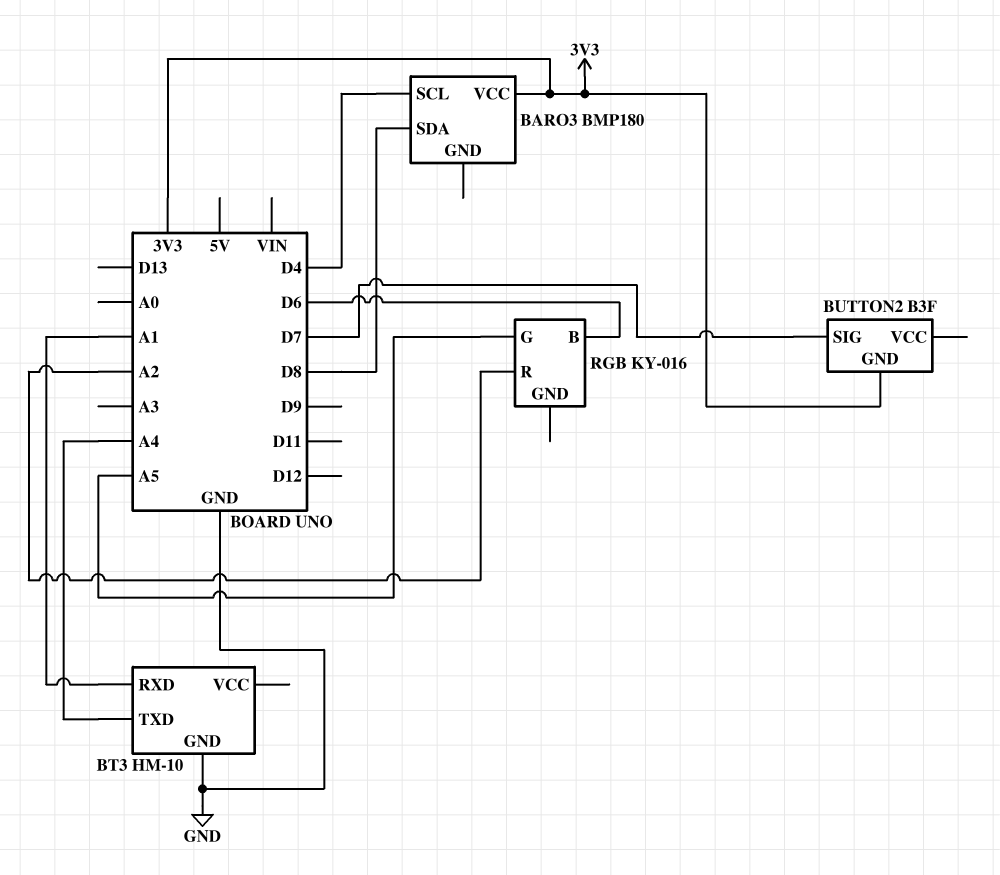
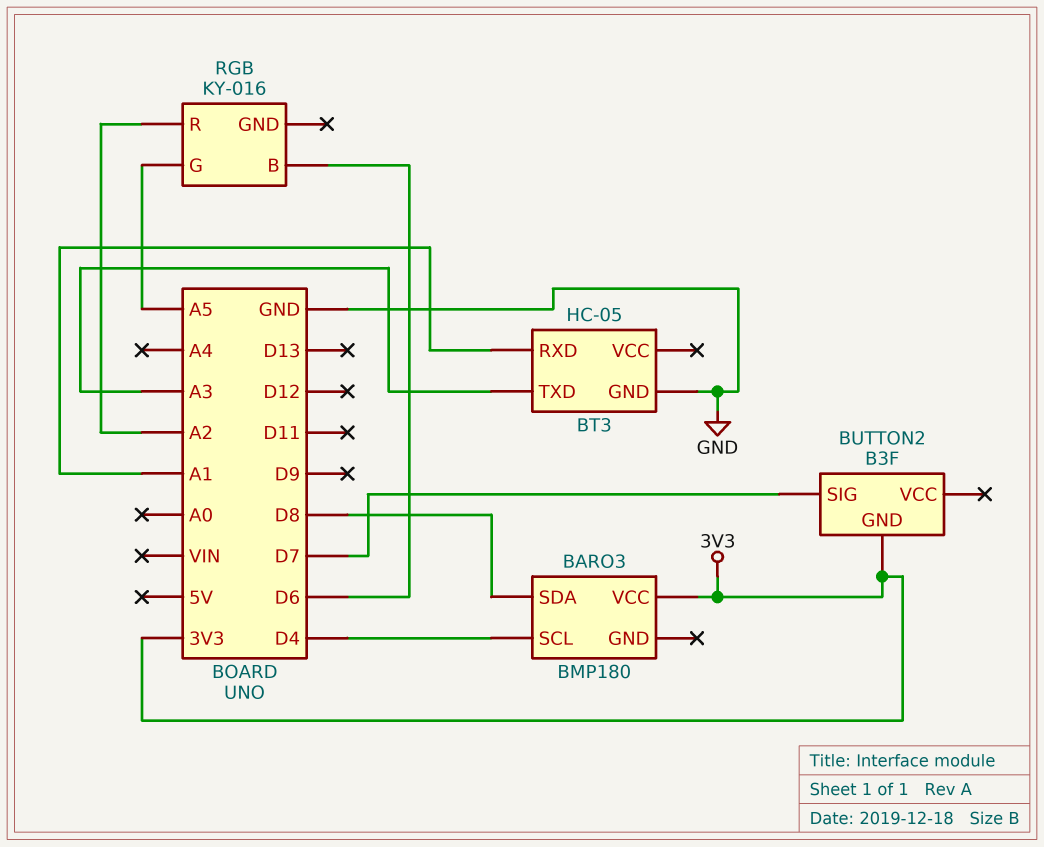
BT3: HM-10 -> HC-05
BT3 pin TXD: A4 -> A3

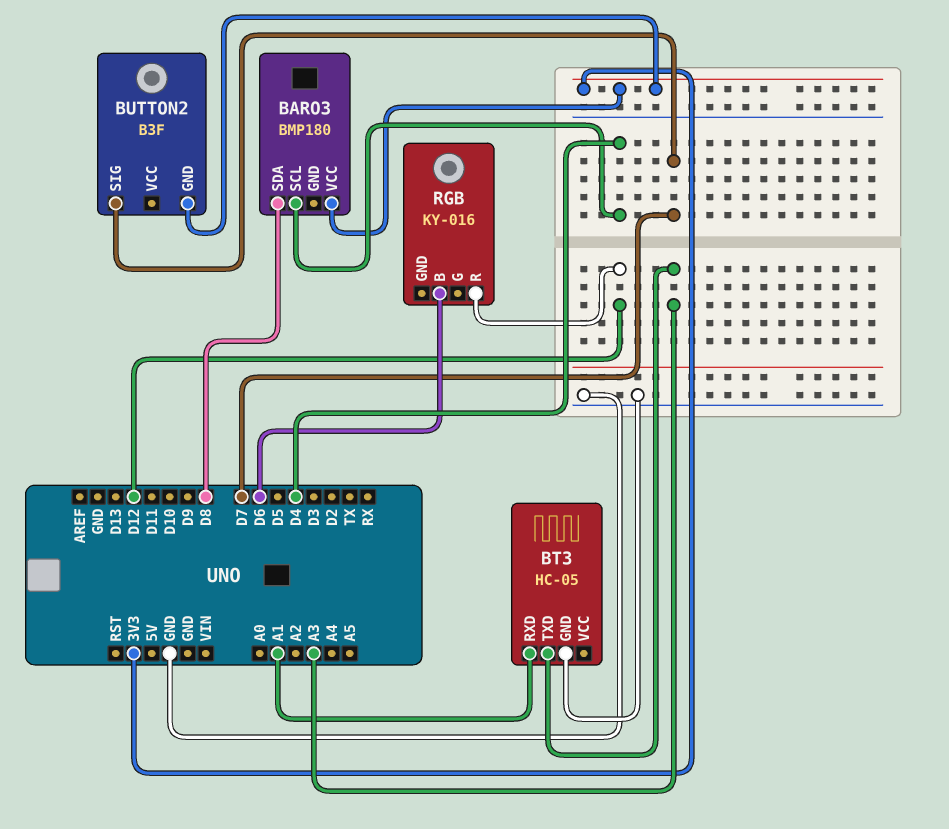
RGB pin G: A5 -> none
RGB pin R: A2 -> D12

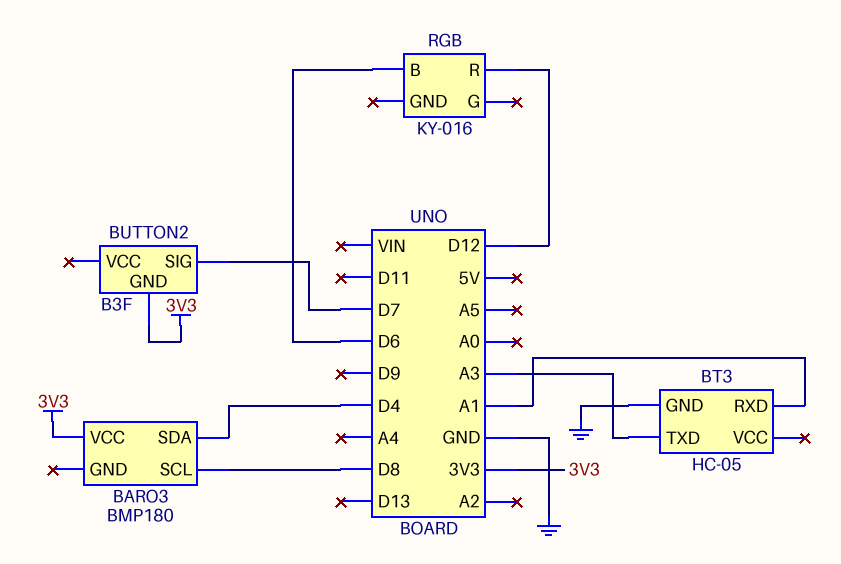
BARO3 pin SCL: D4 -> D8
BARO3 pin SDA: D8 -> D4

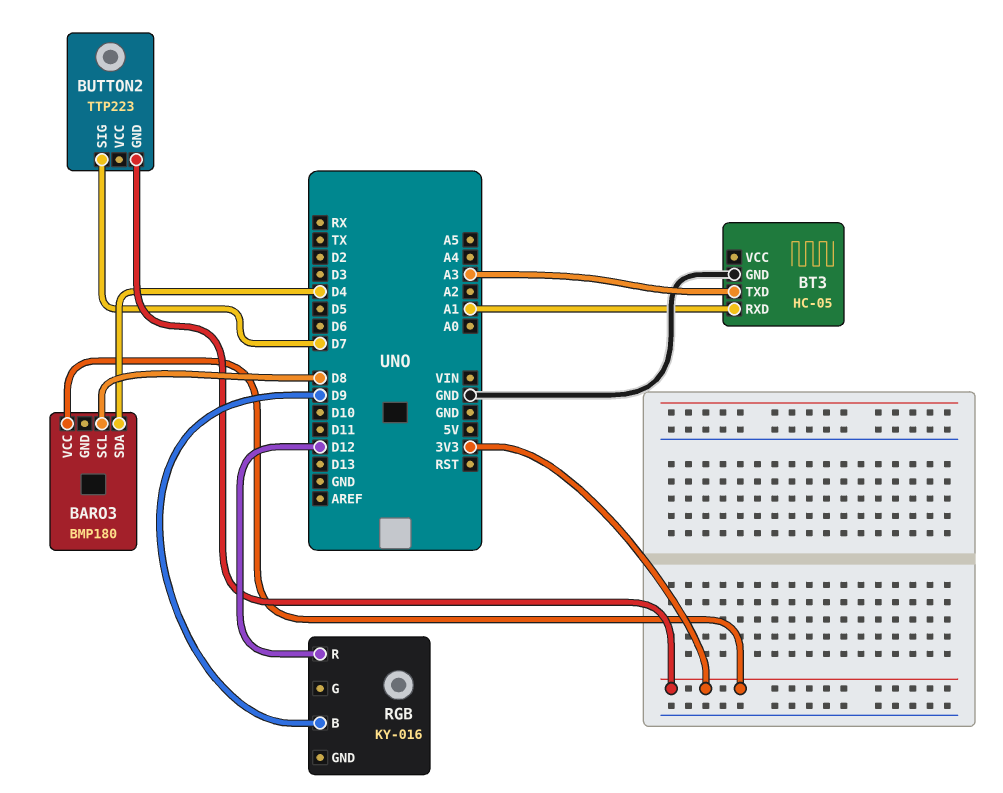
BUTTON2: B3F -> TTP223
RGB pin B: D6 -> D9

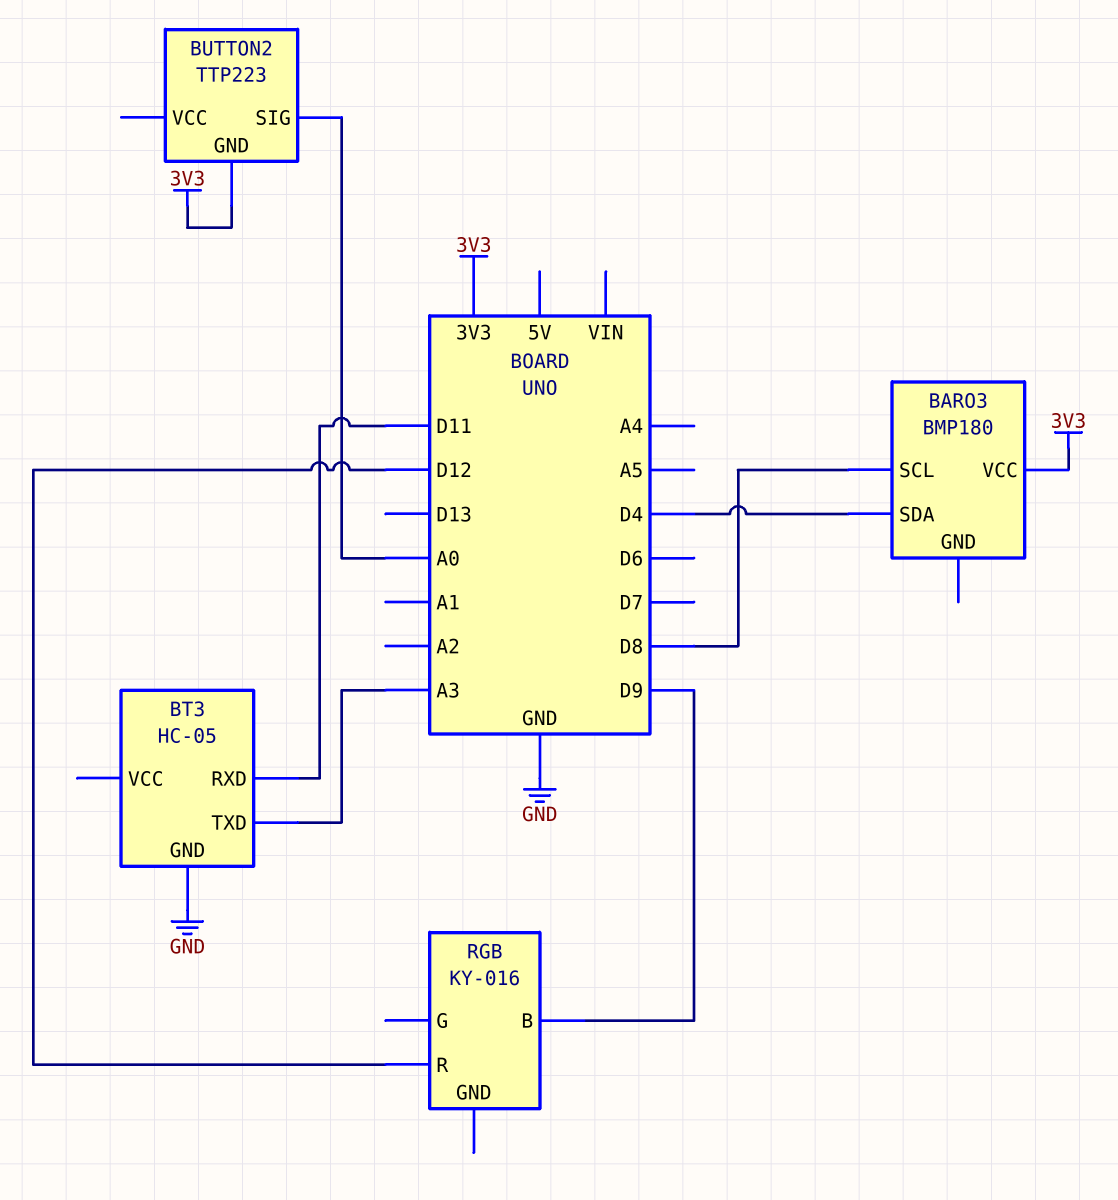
BT3 pin RXD: A1 -> D11
BUTTON2 pin SIG: D7 -> A0

